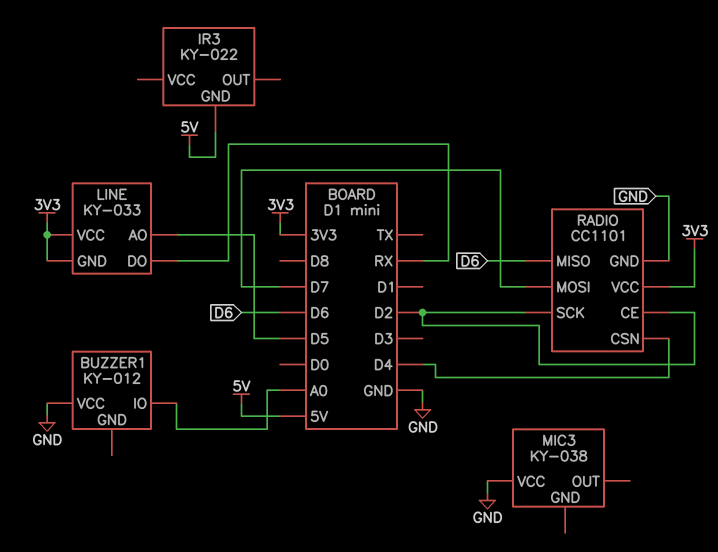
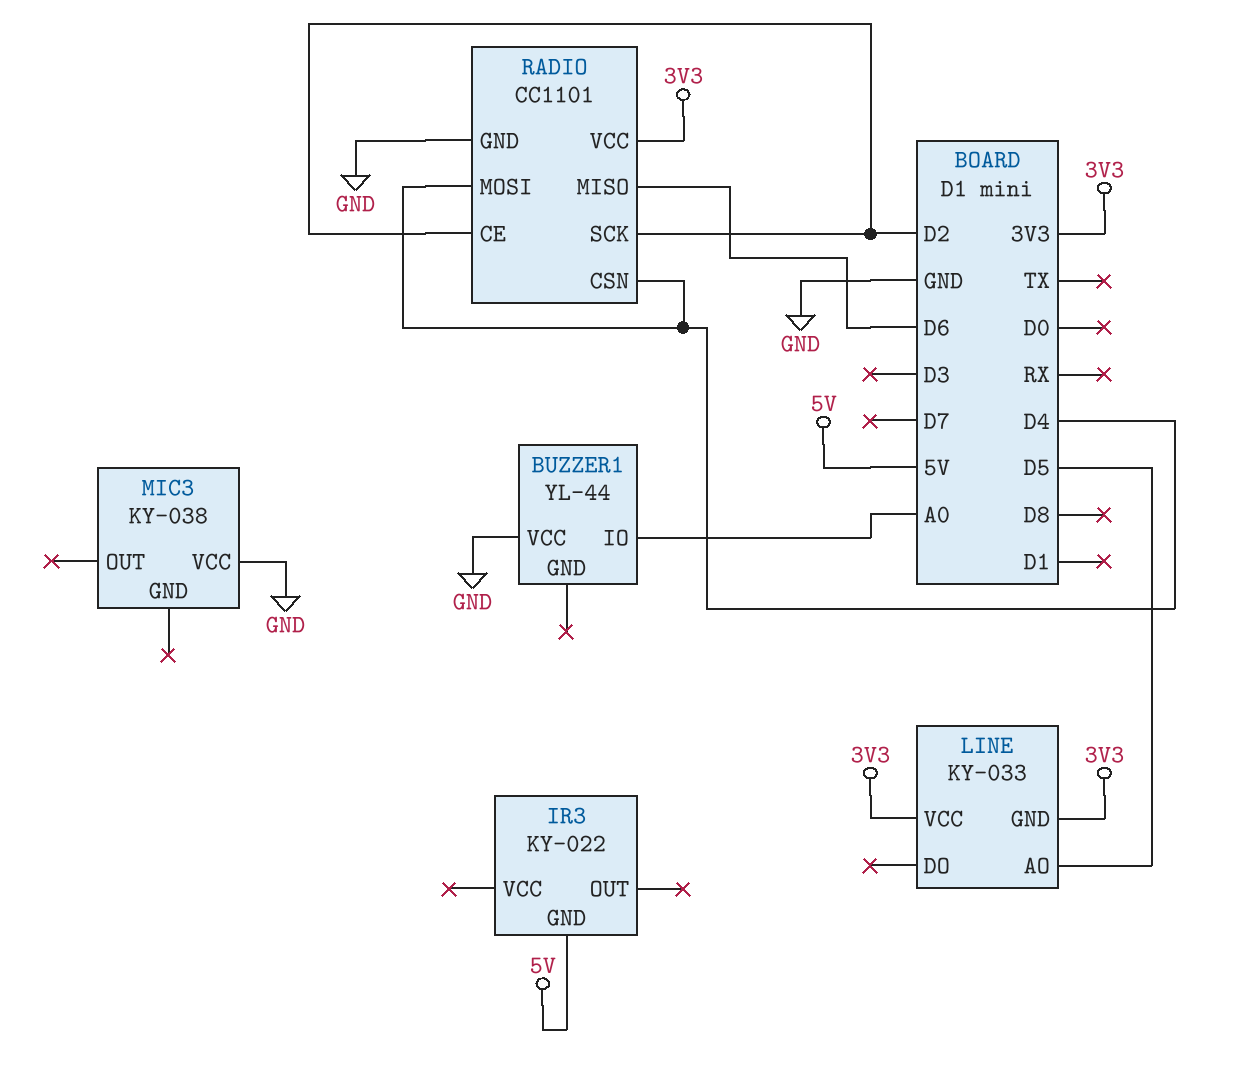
BUZZER1: KY-012 -> YL-44
LINE pin DO: RX -> none
RADIO pin MOSI: D7 -> D4

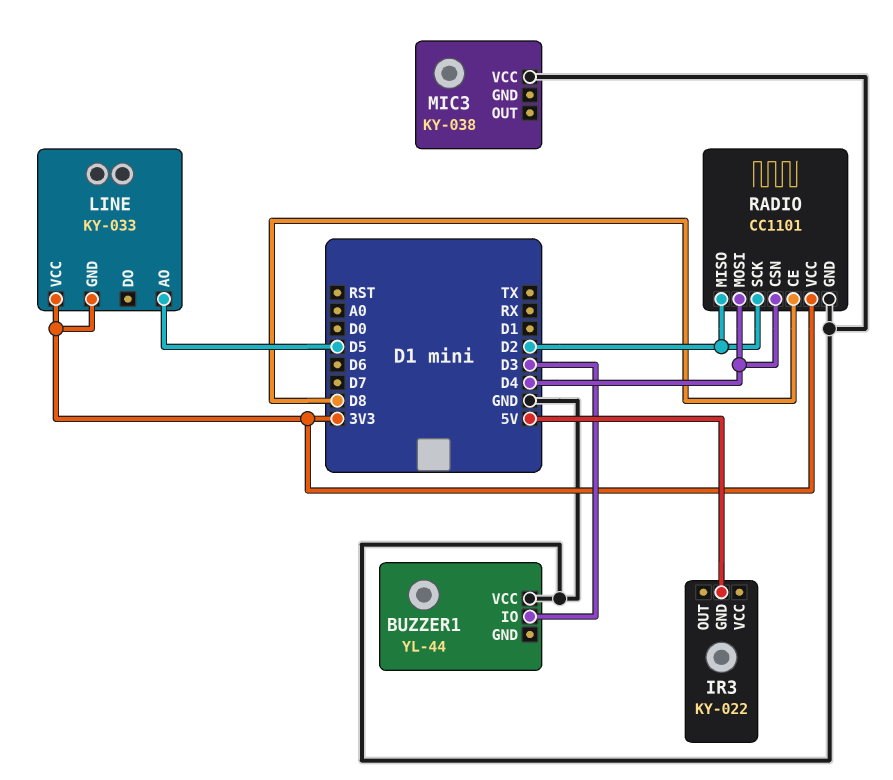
BUZZER1 pin IO: A0 -> D3
RADIO pin CE: D2 -> D8
RADIO pin MISO: D6 -> D2

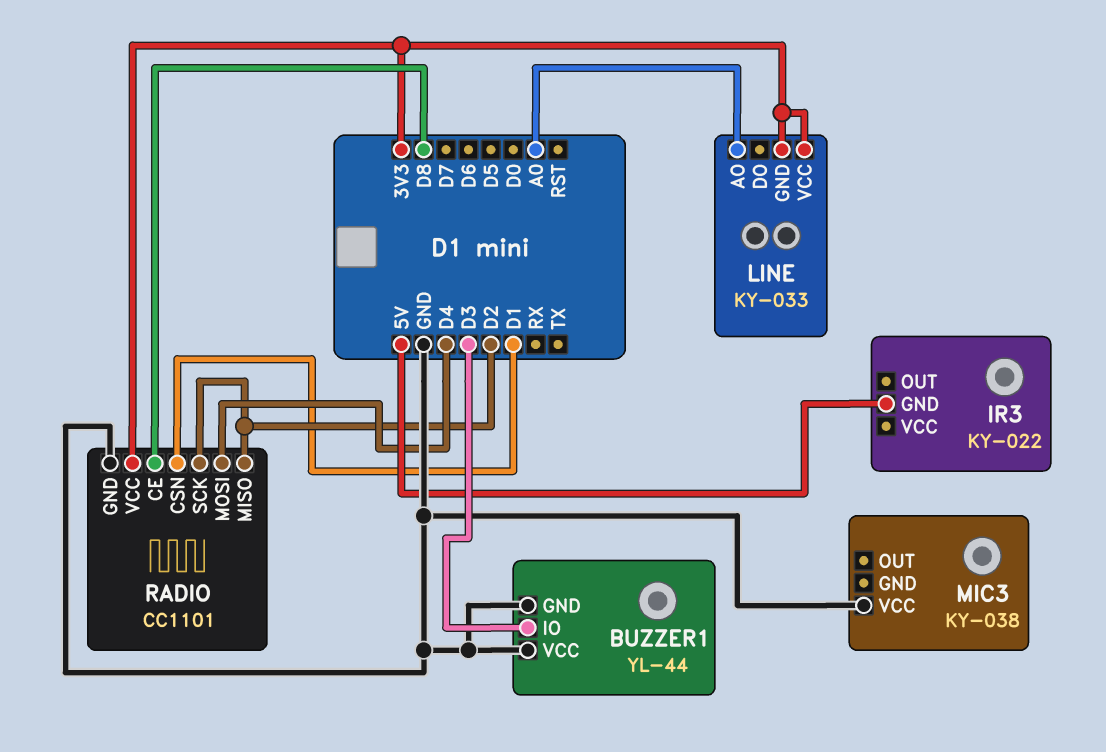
BUZZER1 pin GND: none -> GND
LINE pin AO: D5 -> A0
RADIO pin CSN: D4 -> D1

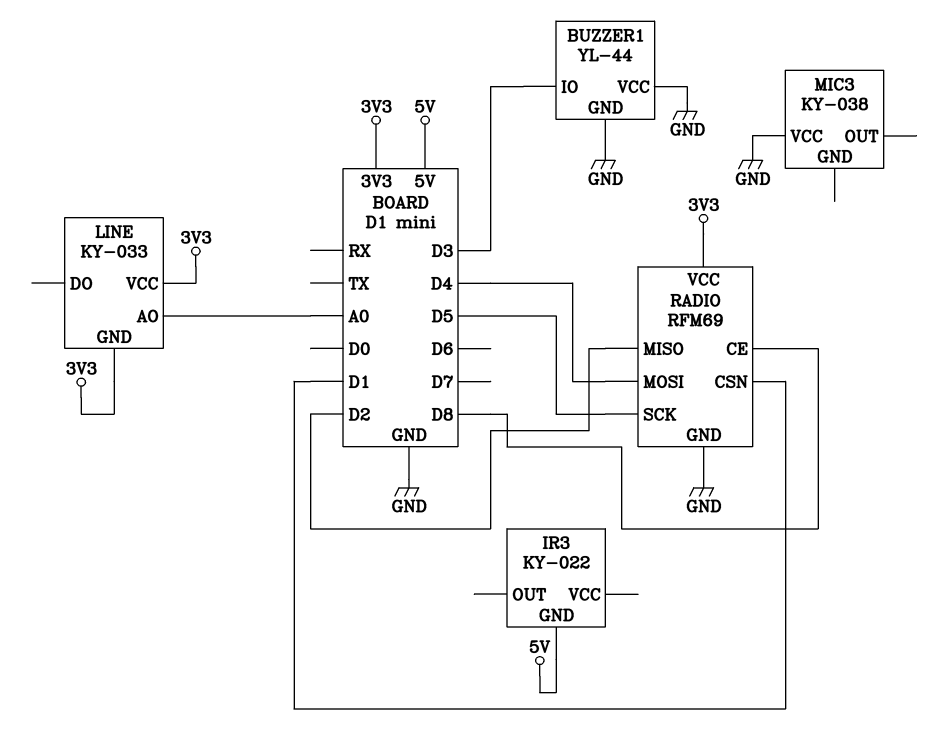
RADIO: CC1101 -> RFM69
RADIO pin SCK: D2 -> D5

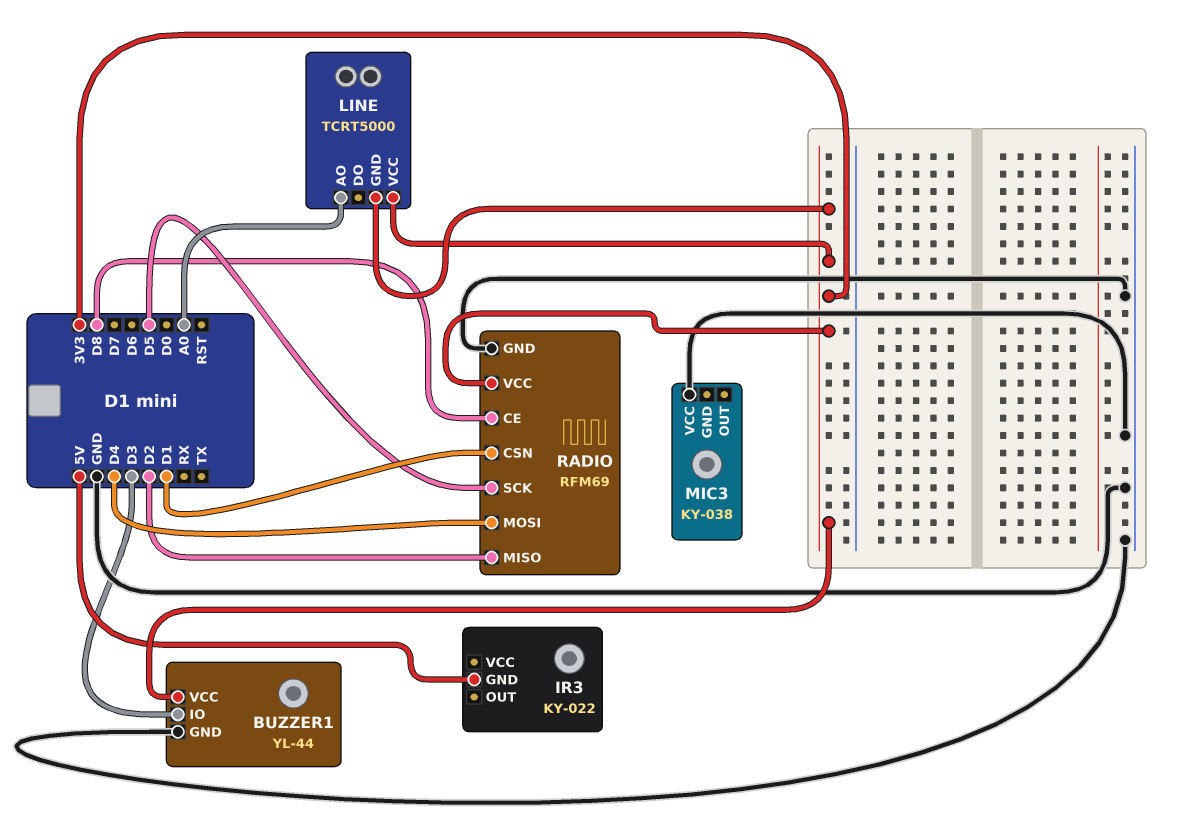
BUZZER1 pin VCC: GND -> 3V3
LINE: KY-033 -> TCRT5000

